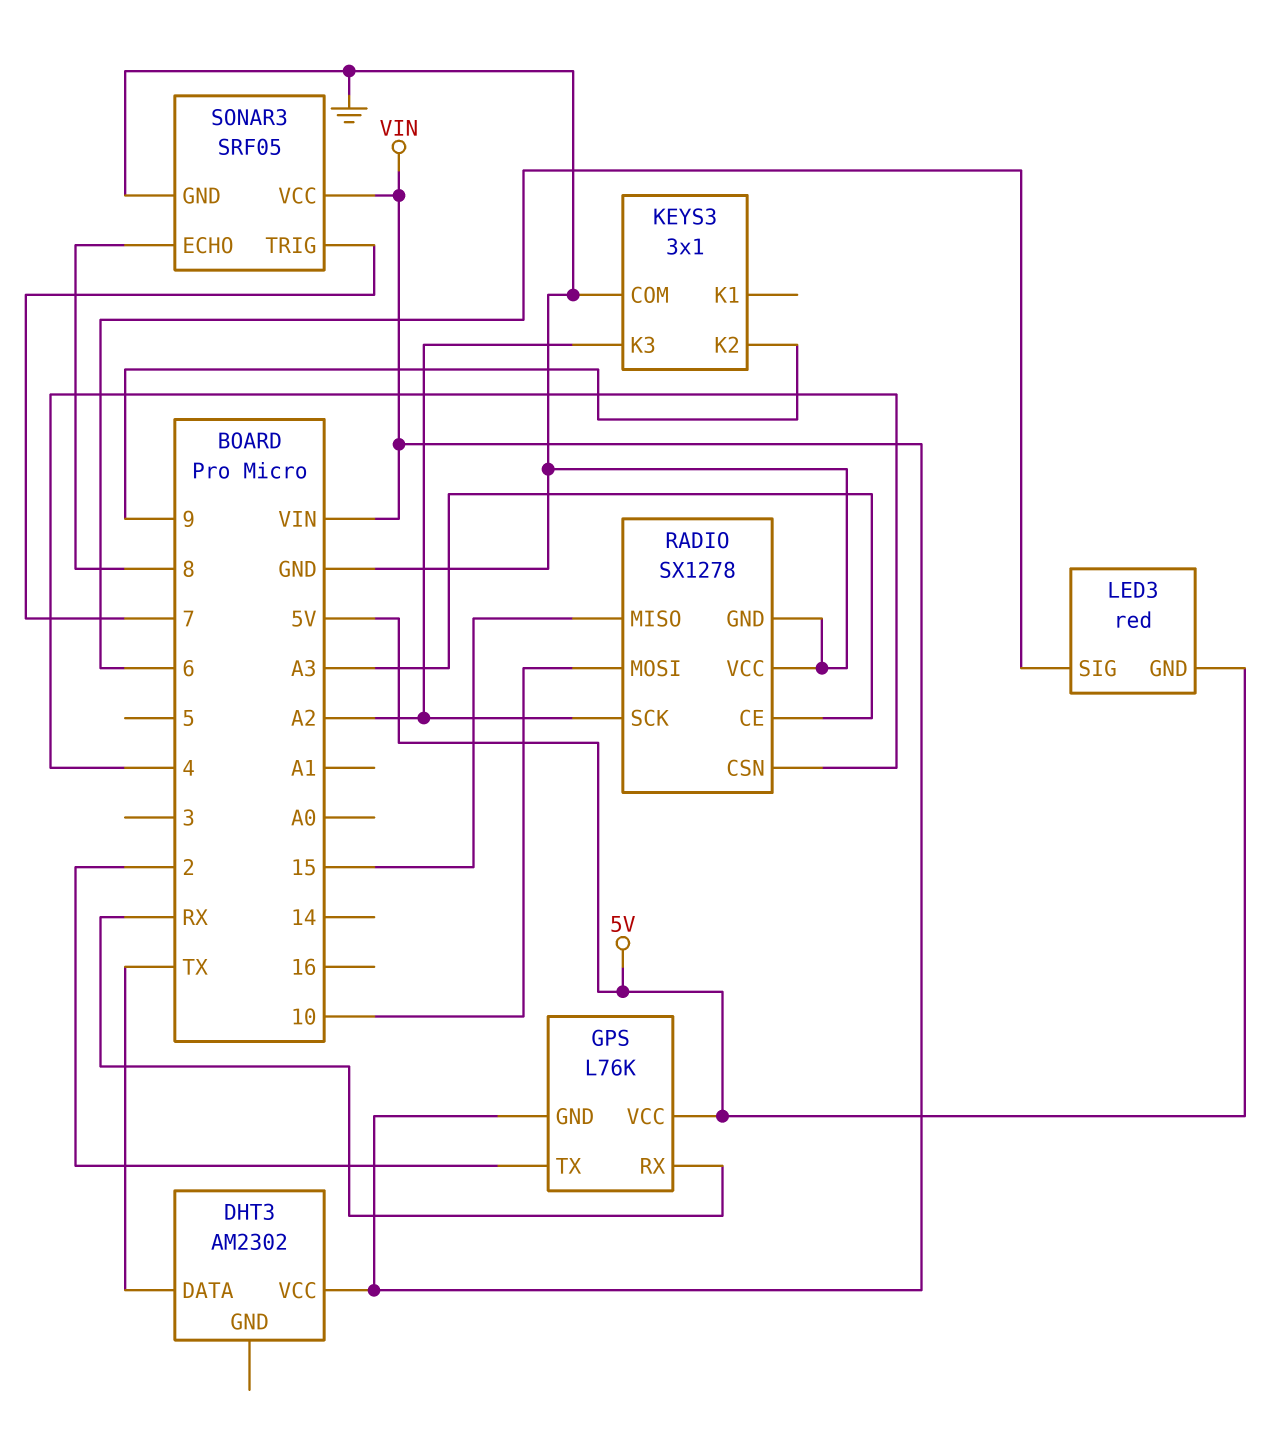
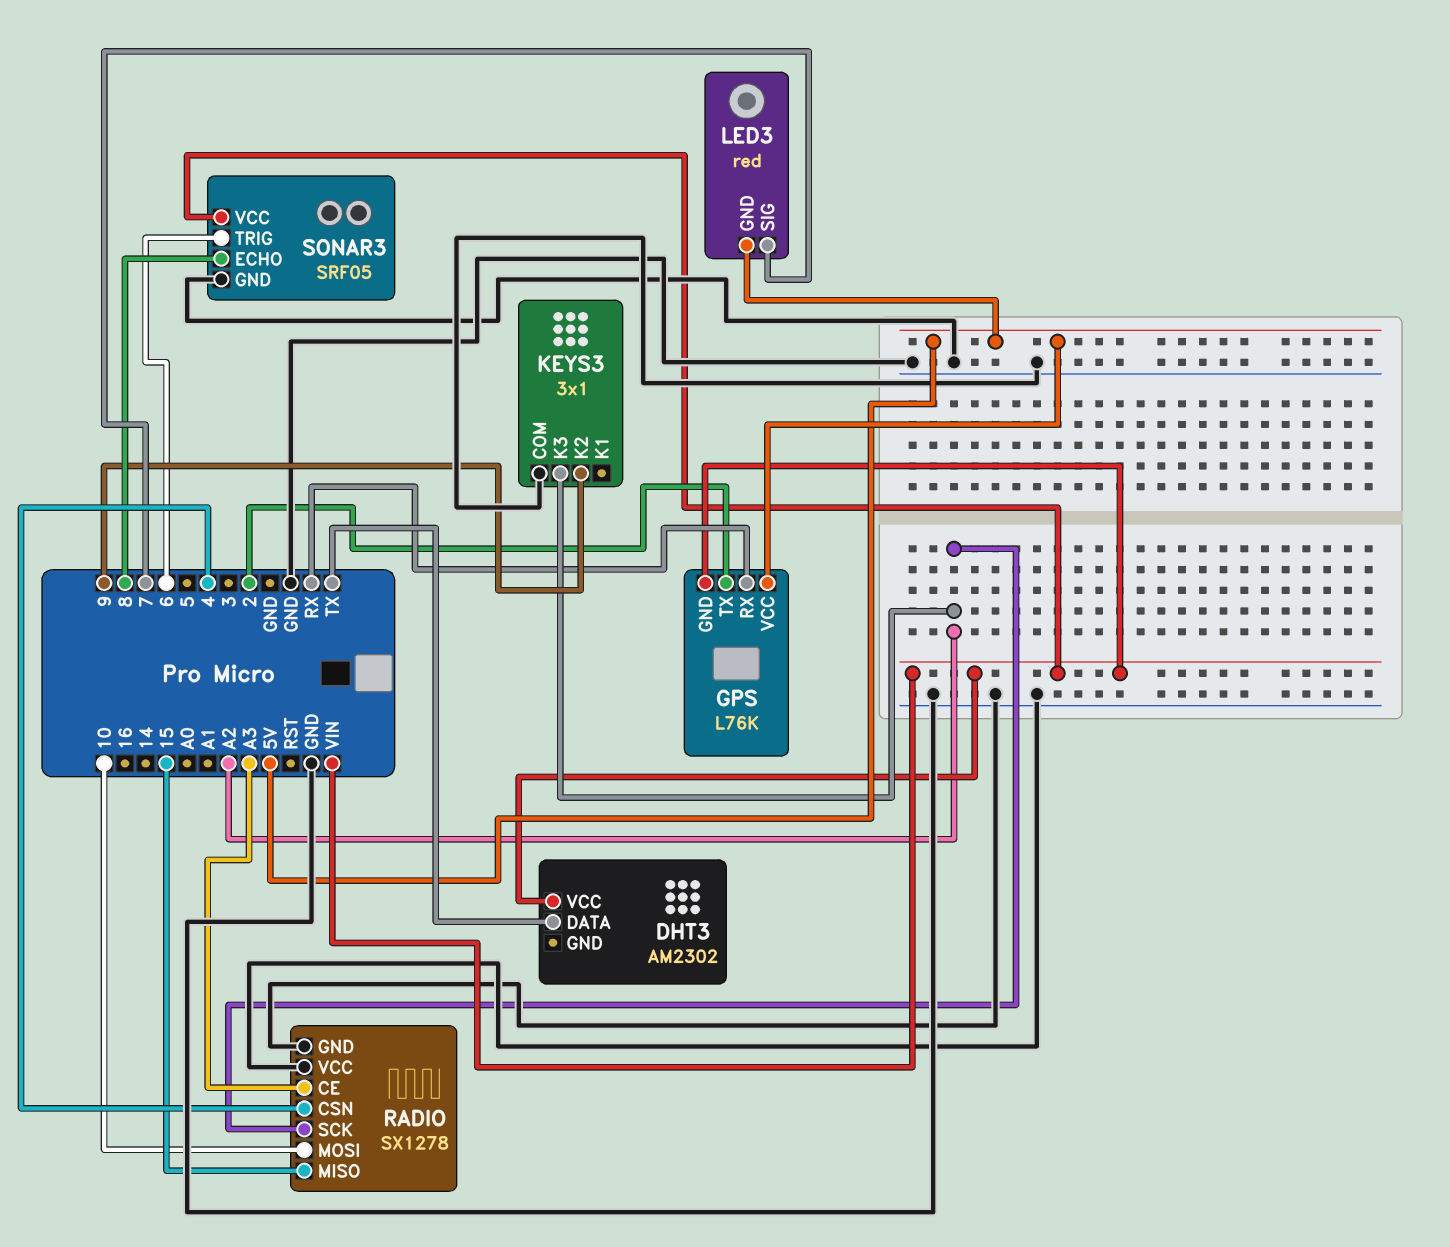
LED3 pin SIG: 6 -> 7
SONAR3 pin TRIG: 7 -> 6

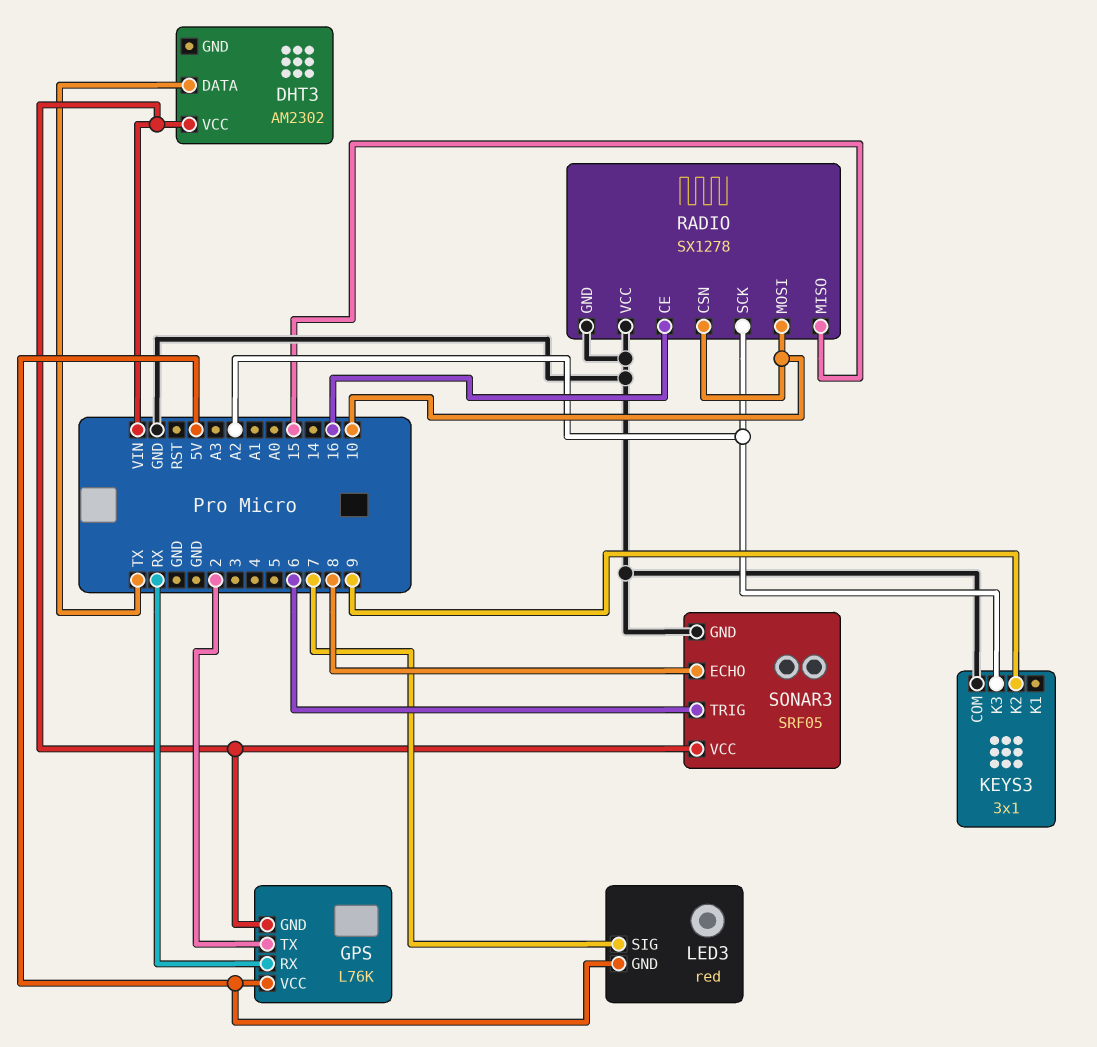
RADIO pin CE: A3 -> 16
RADIO pin CSN: 4 -> 10

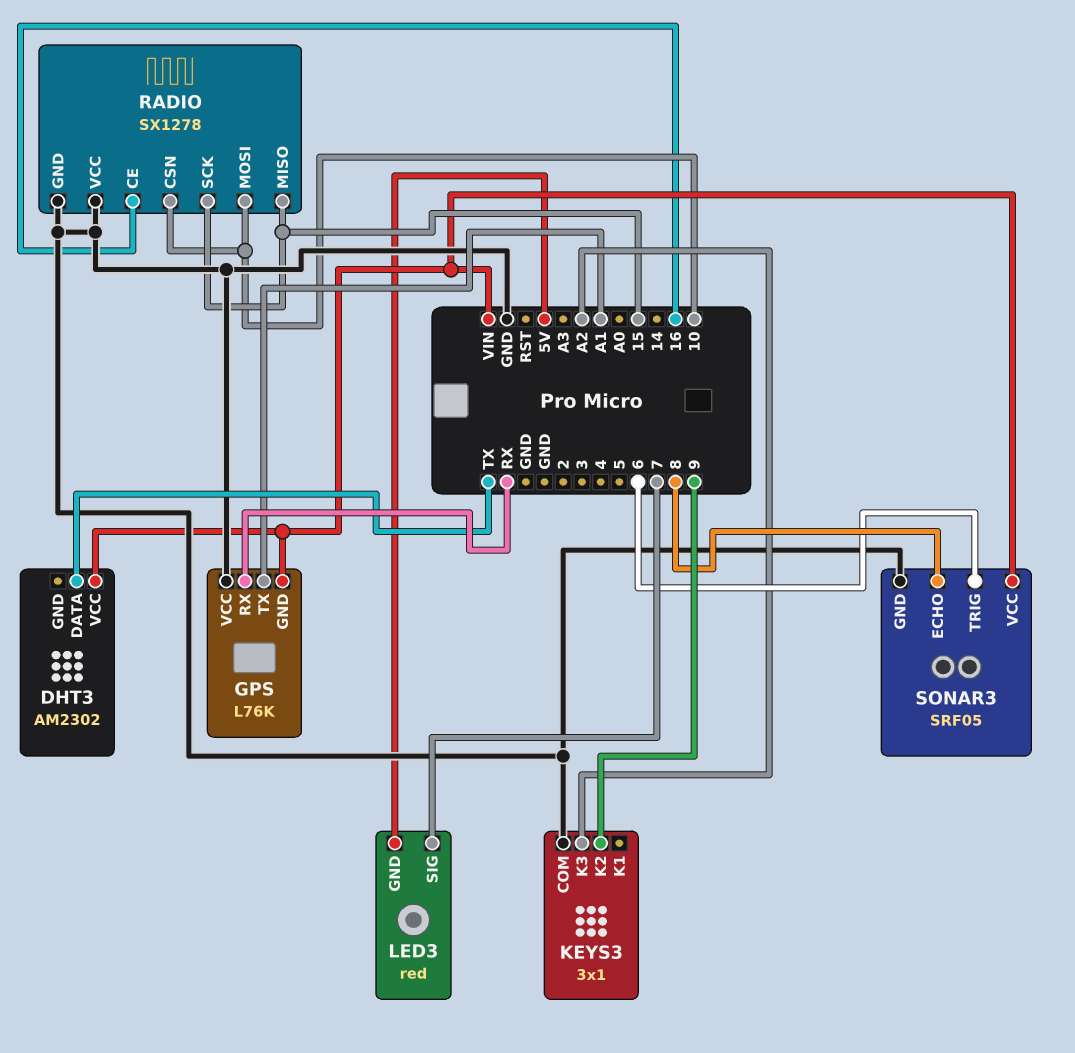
GPS pin TX: 2 -> A1
GPS pin VCC: 5V -> GND
RADIO pin SCK: A2 -> 15

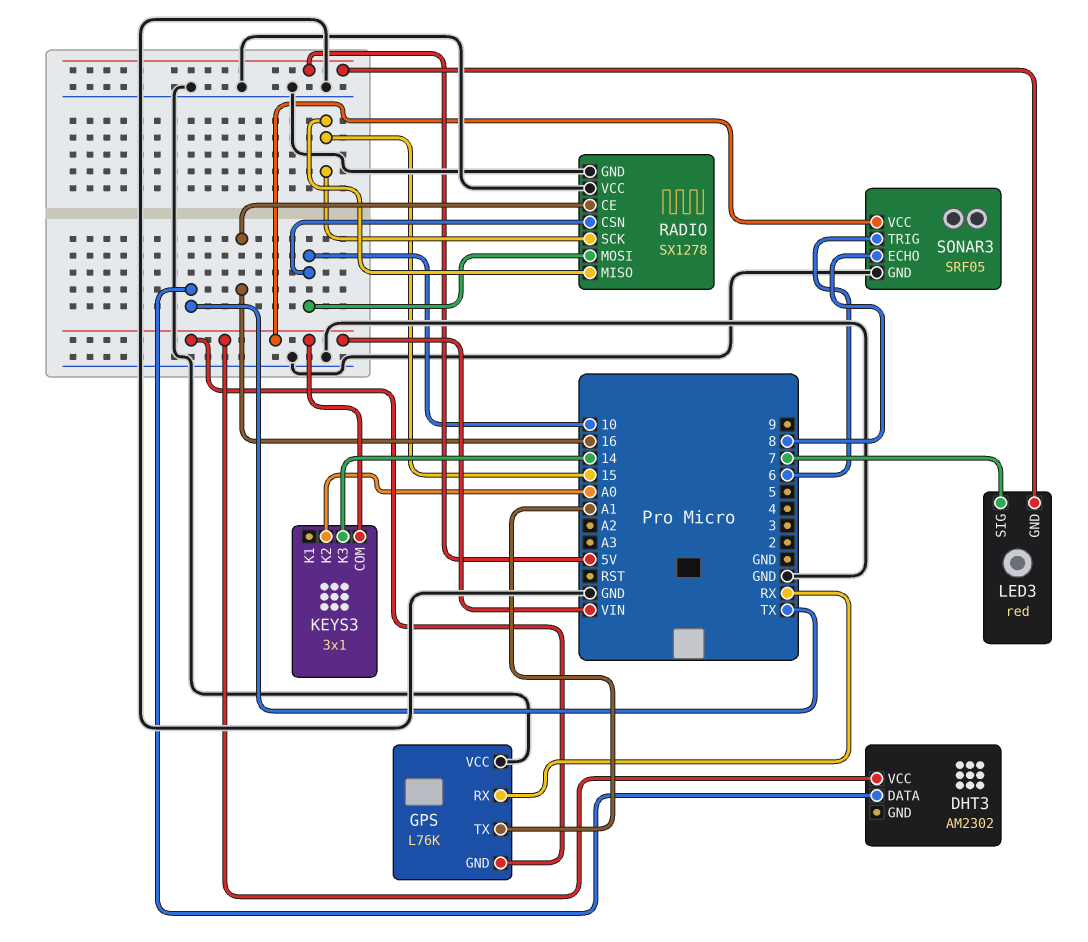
KEYS3 pin COM: GND -> VIN
KEYS3 pin K2: 9 -> A0
KEYS3 pin K3: A2 -> 14

